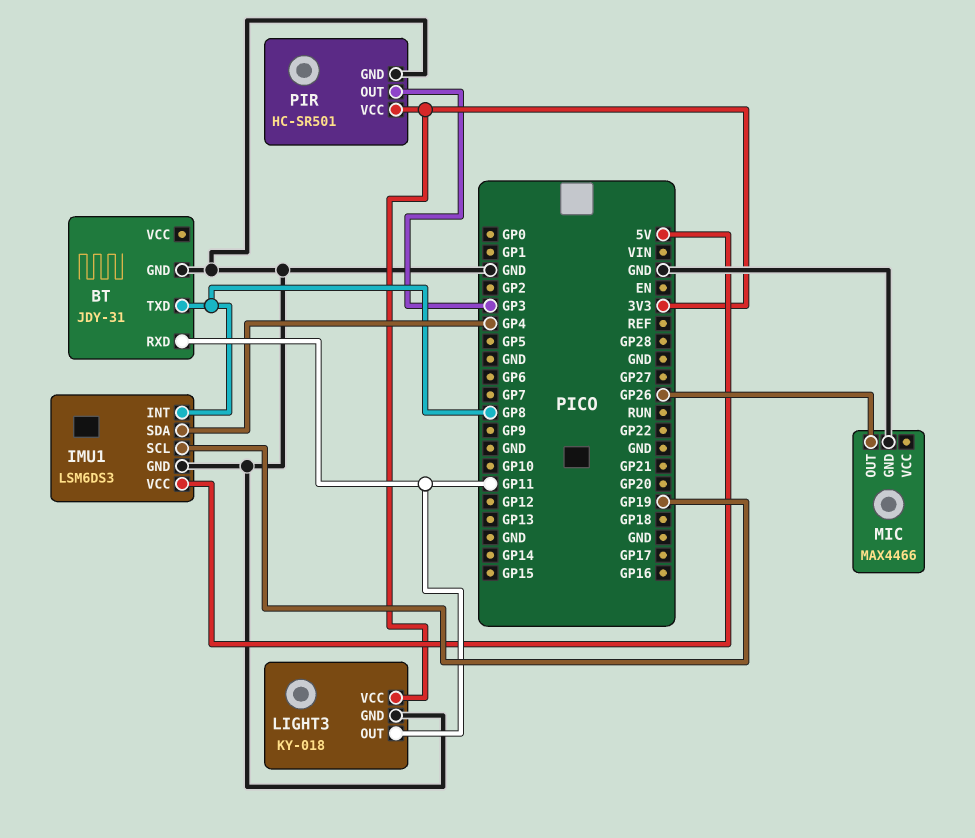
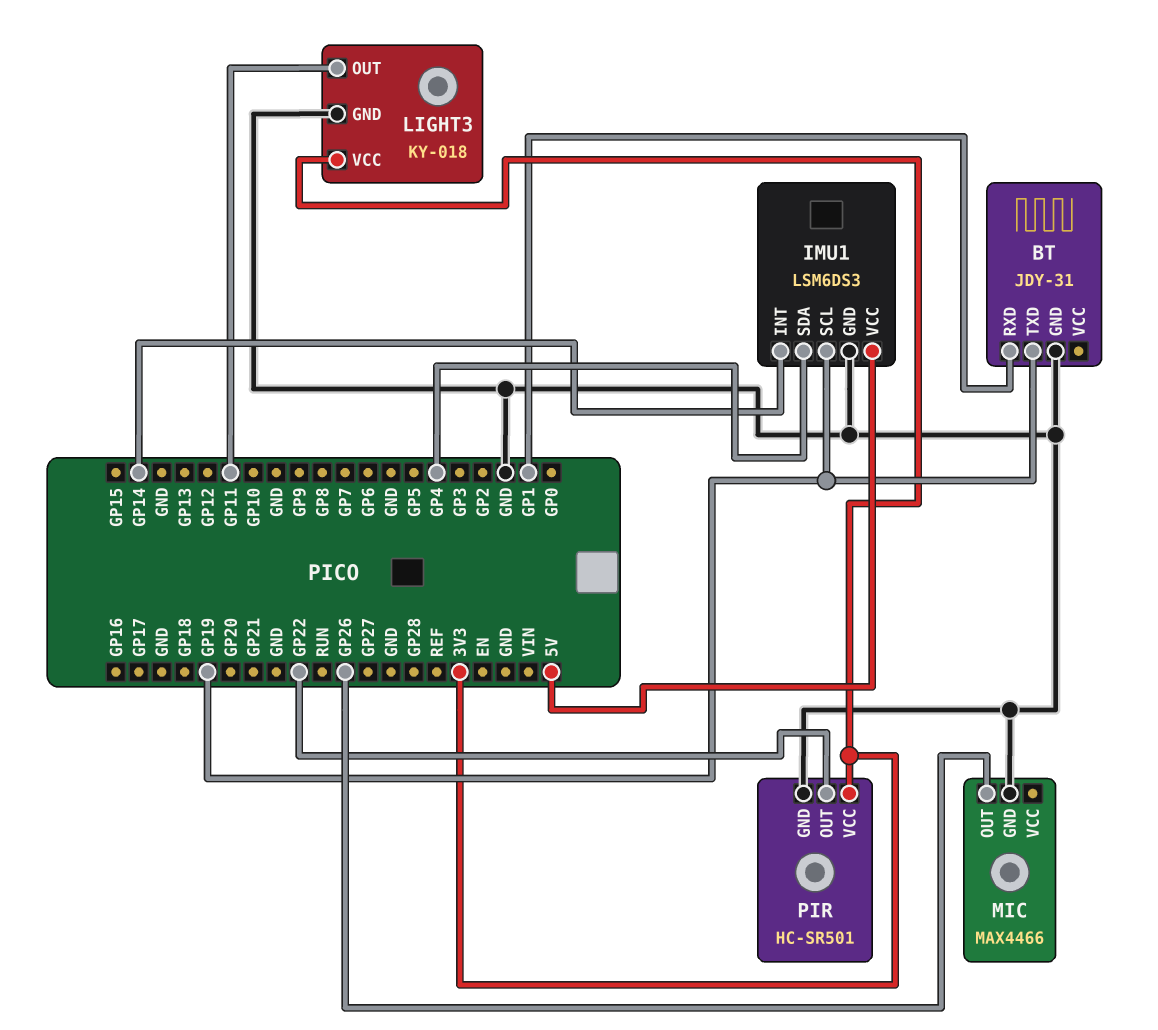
BT pin RXD: GP11 -> GP1
BT pin TXD: GP8 -> GP19
IMU1 pin INT: GP8 -> GP14
PIR pin OUT: GP3 -> GP22

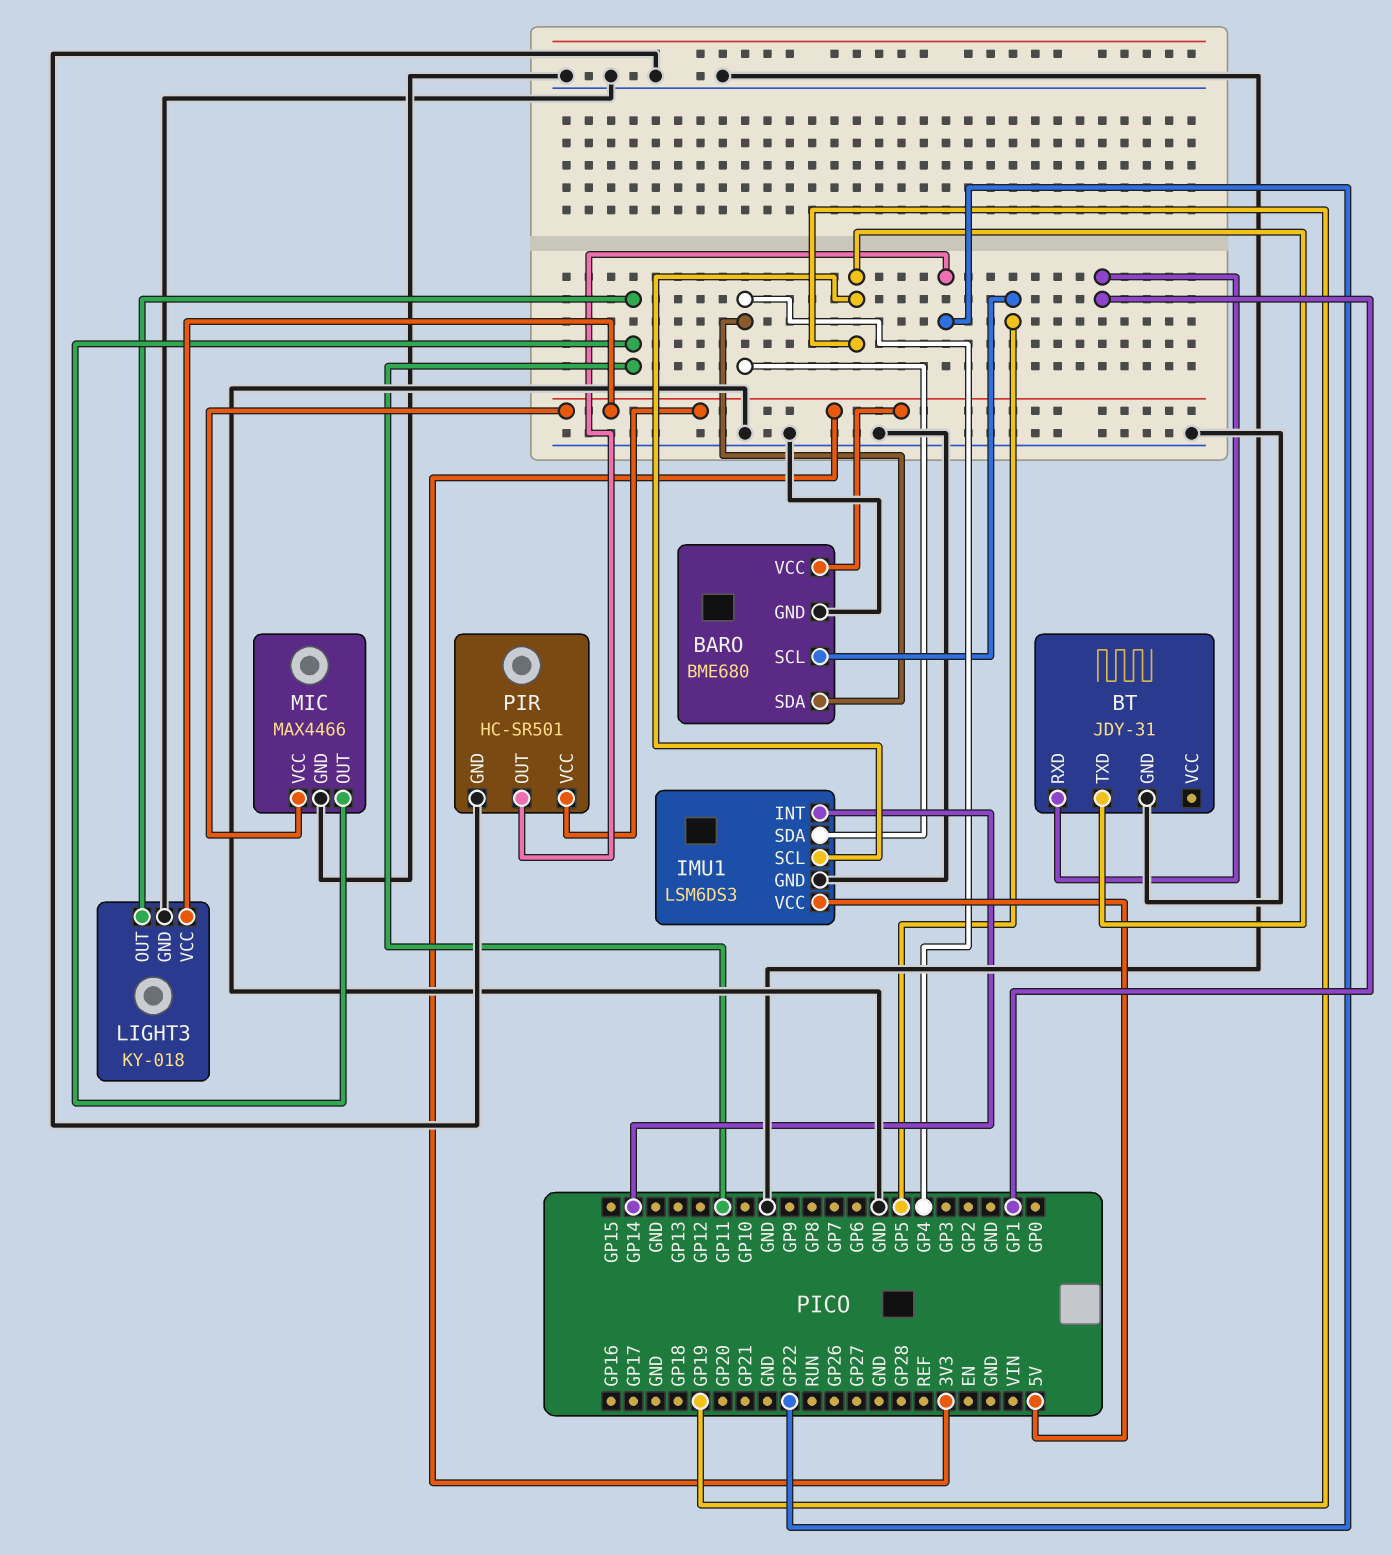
BARO: none -> BME680
BARO pin GND: none -> GND
BARO pin SCL: none -> GP5
BARO pin SDA: none -> GP4
BARO pin VCC: none -> 3V3
MIC pin OUT: GP26 -> GP11
MIC pin VCC: none -> 3V3

